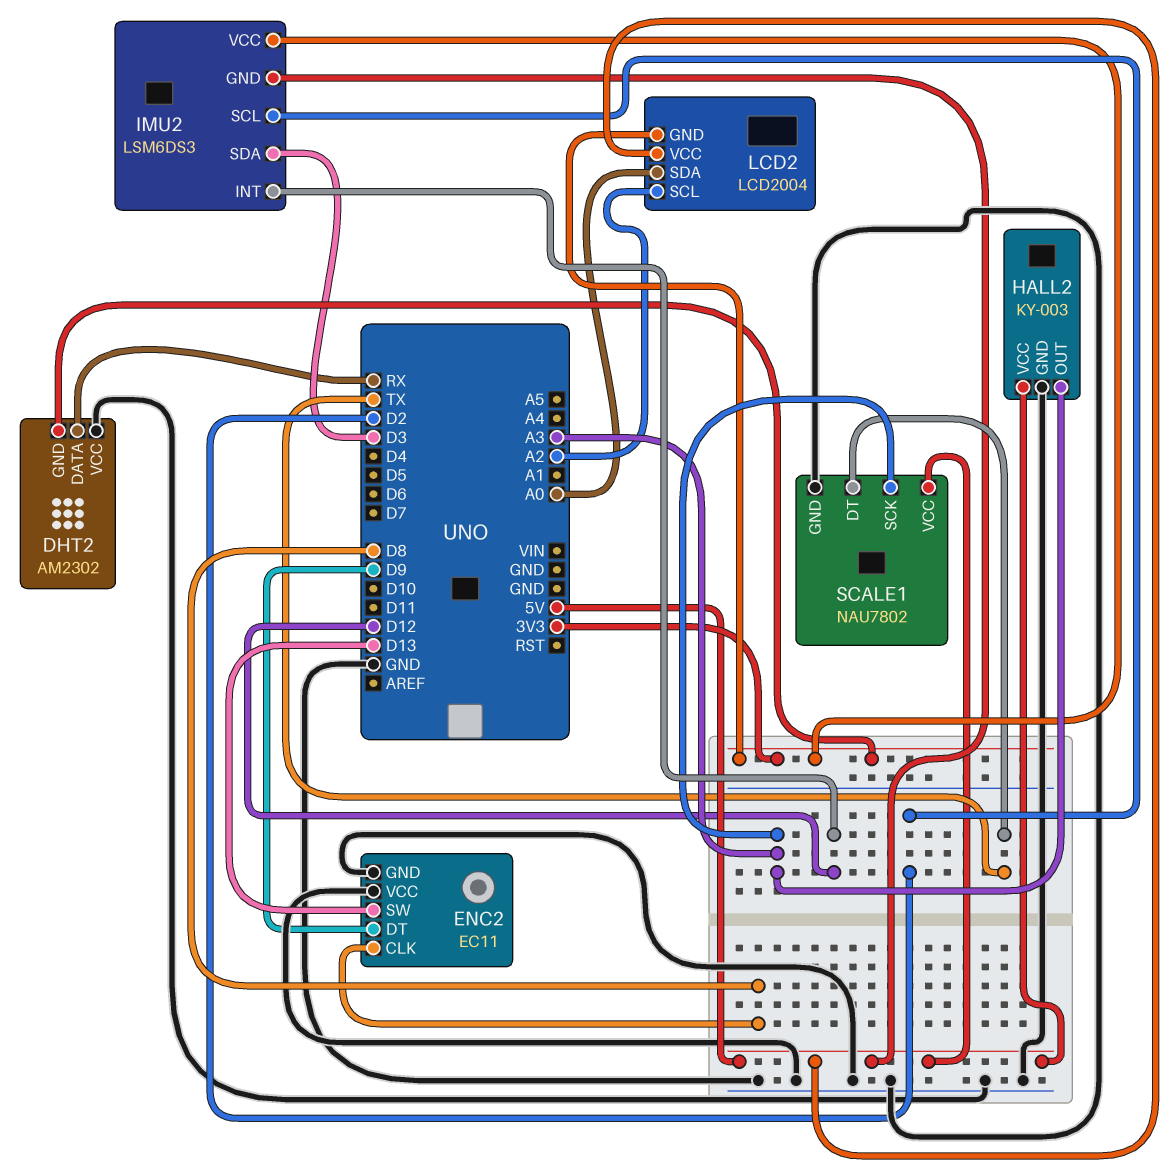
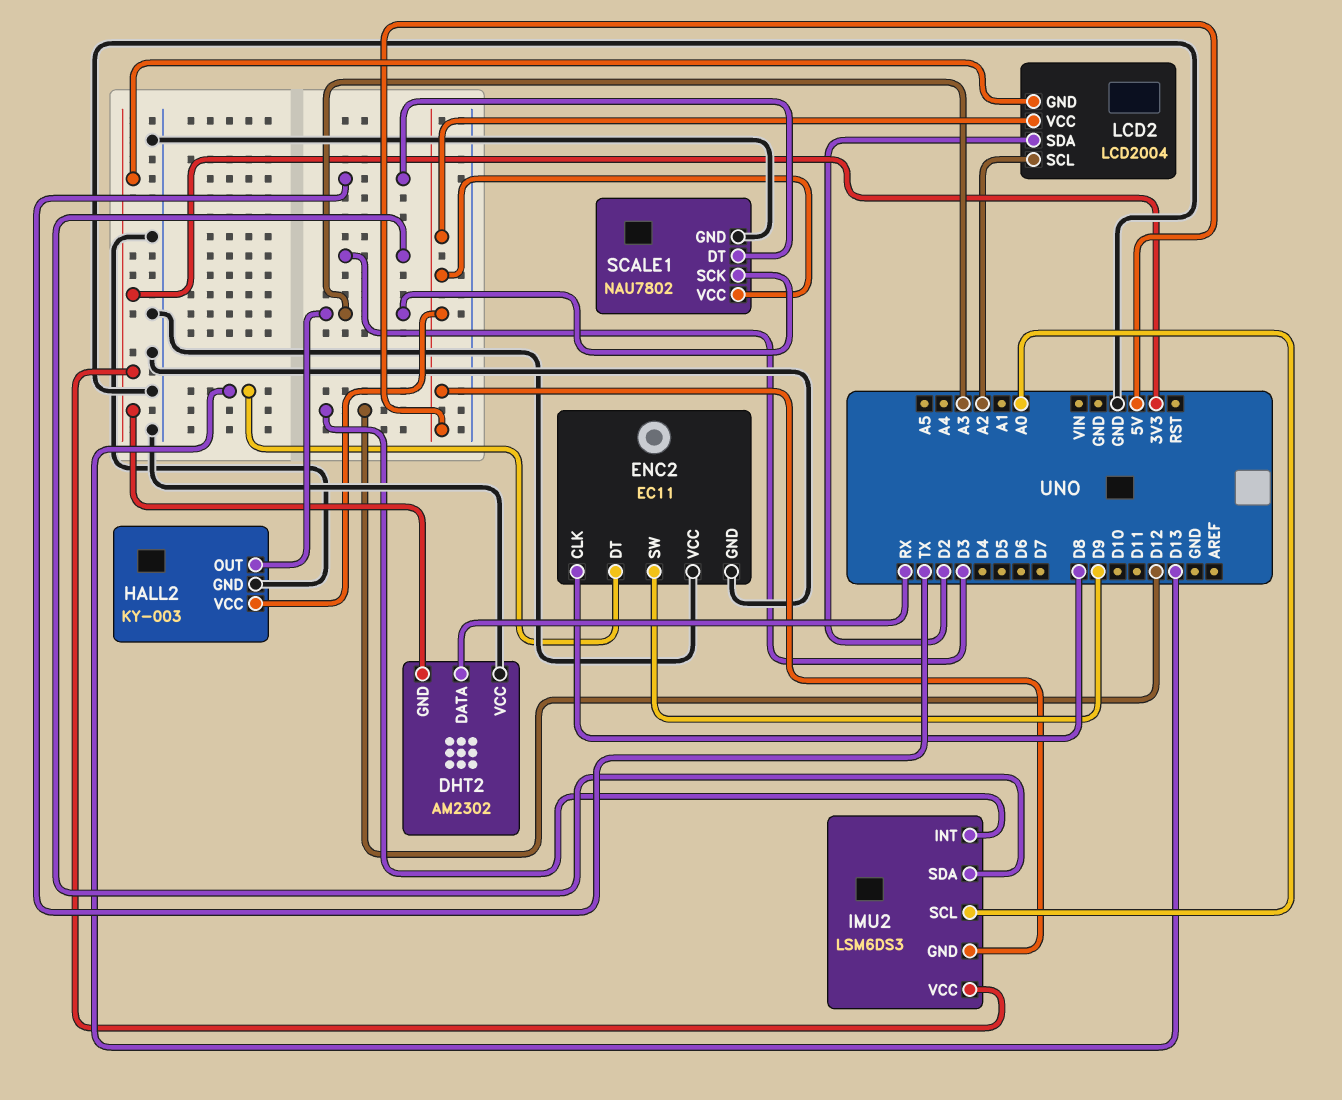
ENC2 pin DT: D9 -> D13
ENC2 pin SW: D13 -> D9
IMU2 pin SCL: D2 -> A0
LCD2 pin SDA: A0 -> D2

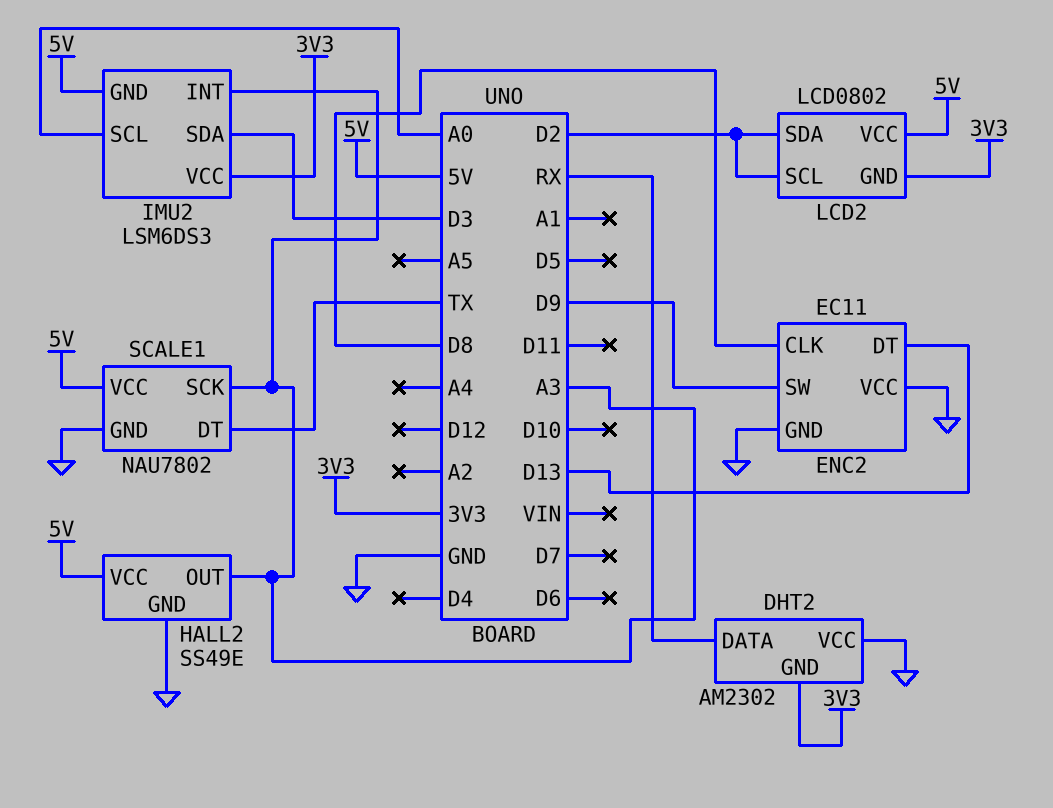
HALL2: KY-003 -> SS49E
IMU2 pin INT: D12 -> A3
LCD2: LCD2004 -> LCD0802
LCD2 pin SCL: A2 -> D2

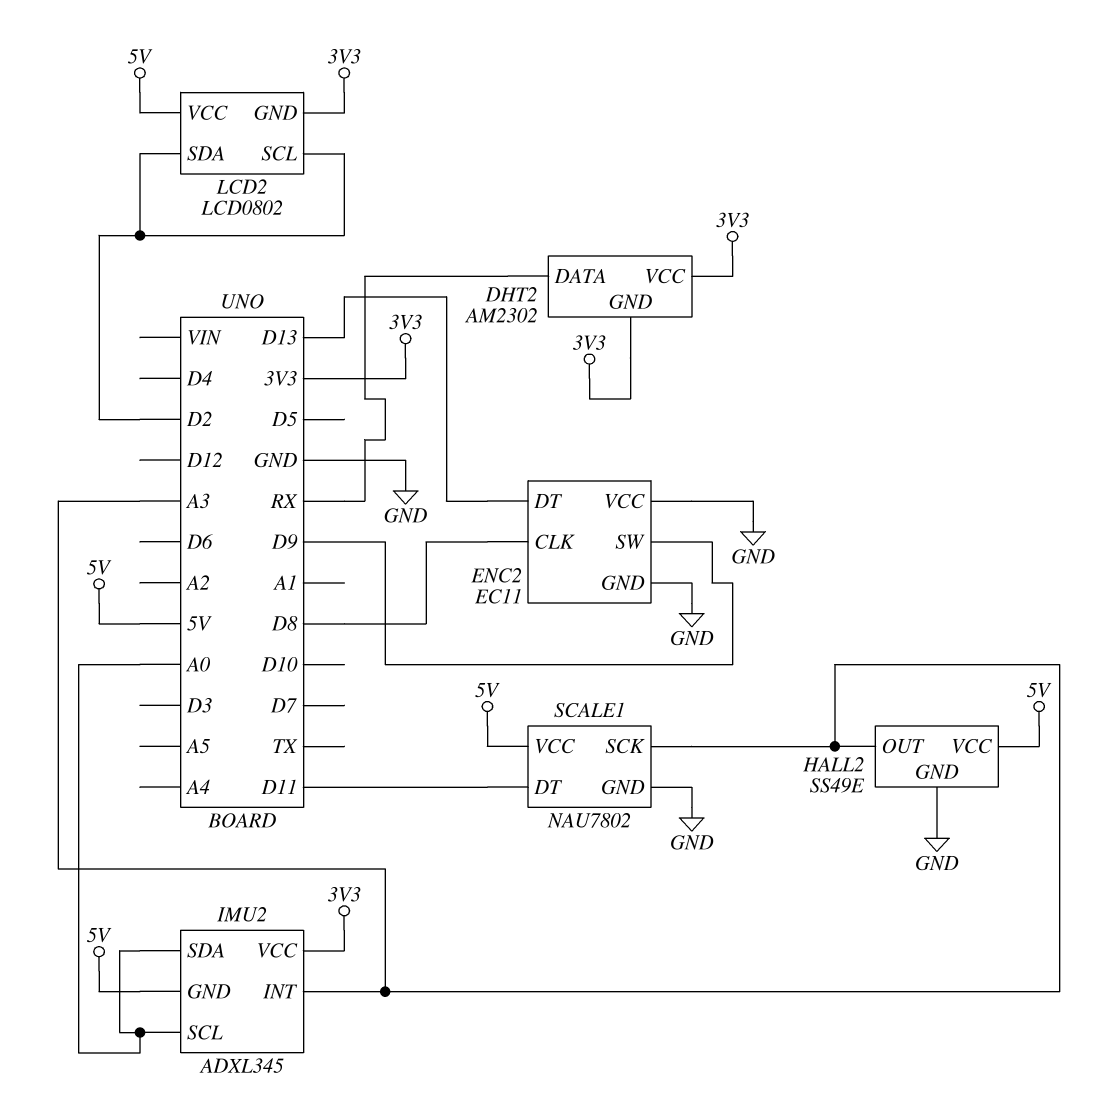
DHT2 pin VCC: GND -> 3V3
IMU2: LSM6DS3 -> ADXL345
IMU2 pin SDA: D3 -> A0
SCALE1 pin DT: TX -> D11

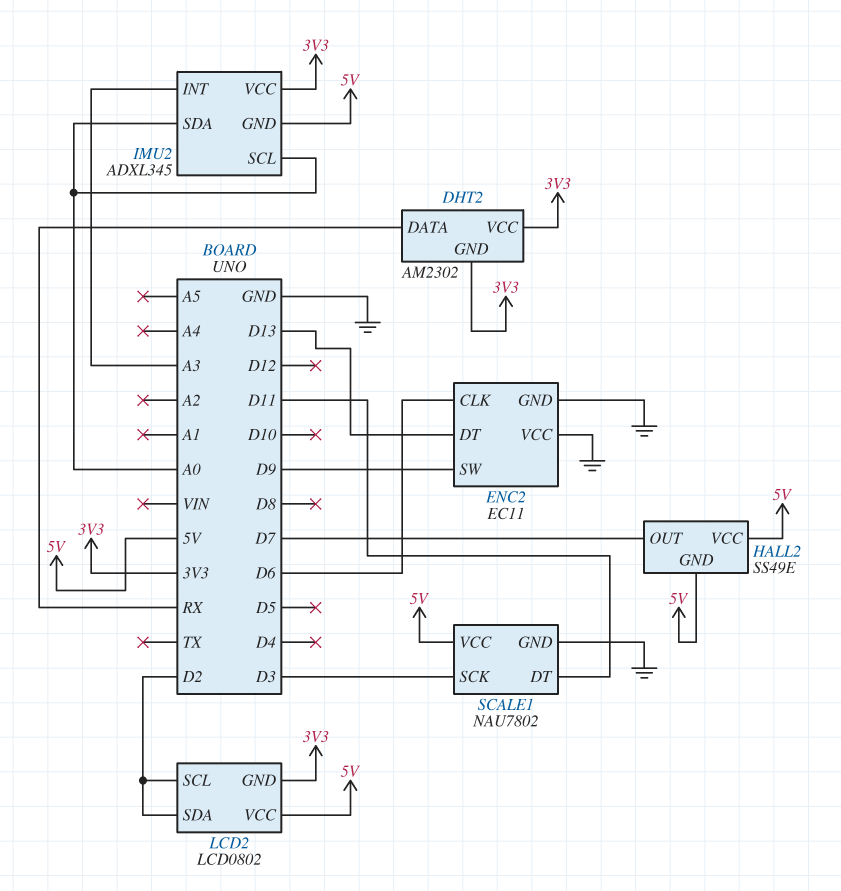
ENC2 pin CLK: D8 -> D6
HALL2 pin GND: GND -> 5V
HALL2 pin OUT: A3 -> D7
SCALE1 pin SCK: A3 -> D3

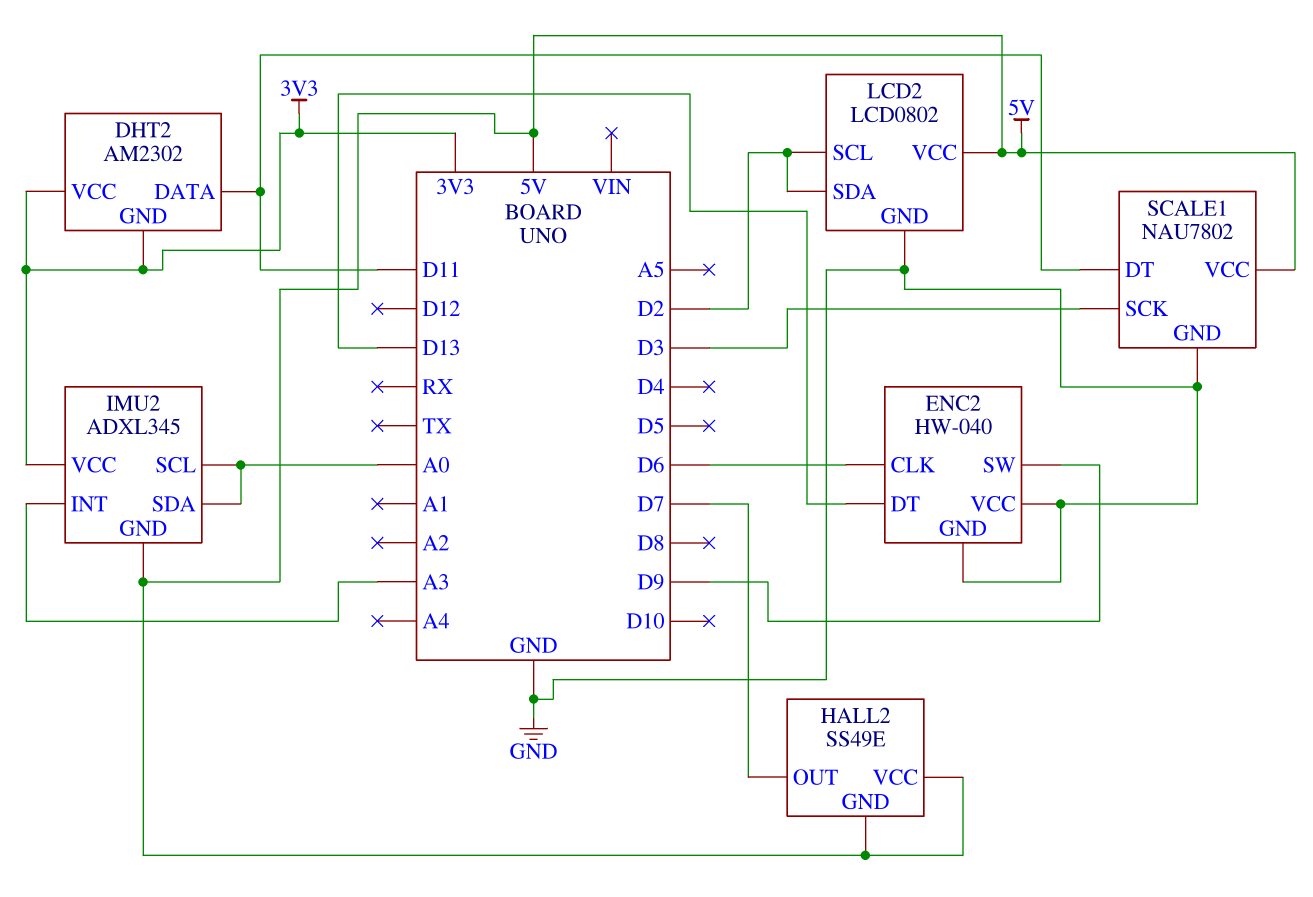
DHT2 pin DATA: RX -> D11
ENC2: EC11 -> HW-040
LCD2 pin GND: 3V3 -> GND

